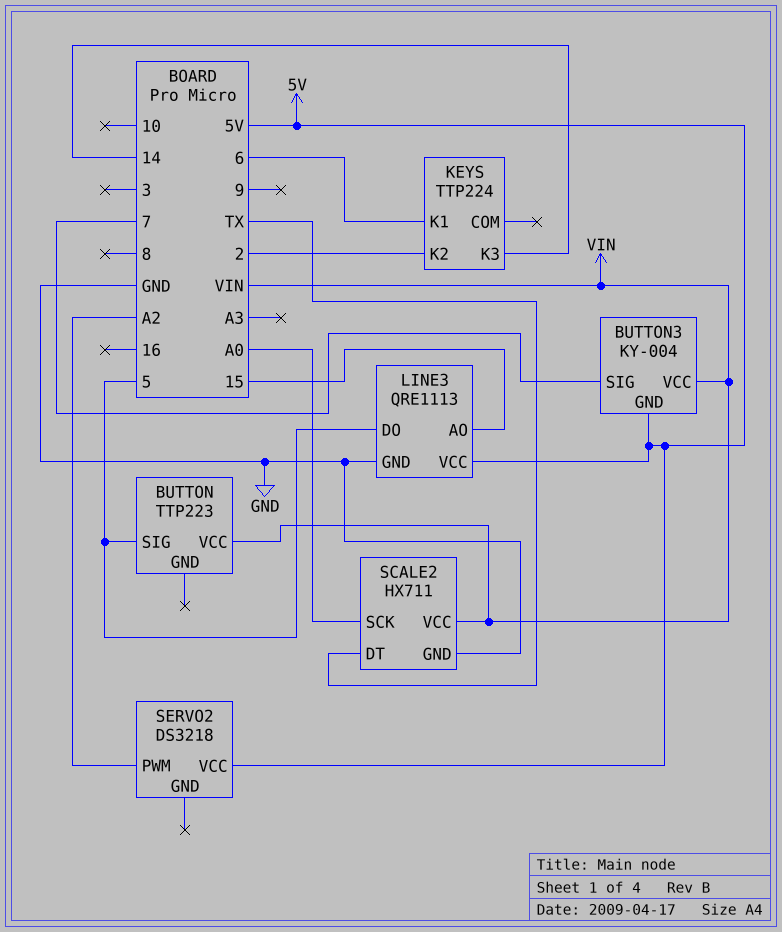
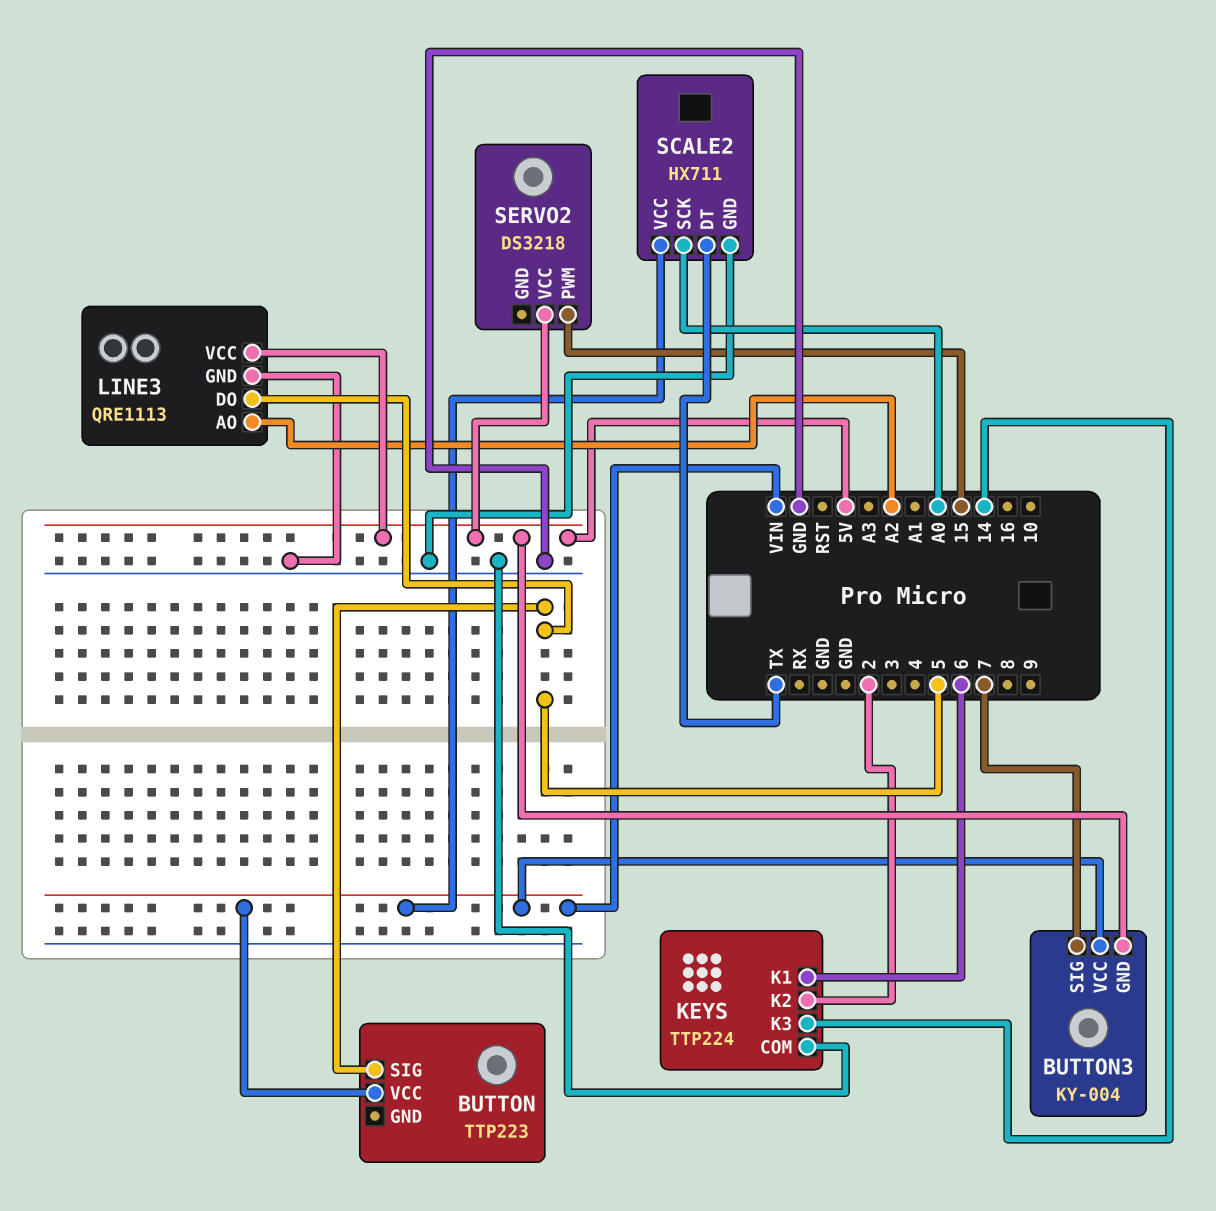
KEYS pin COM: none -> GND
LINE3 pin AO: 15 -> A2
SERVO2 pin PWM: A2 -> 15

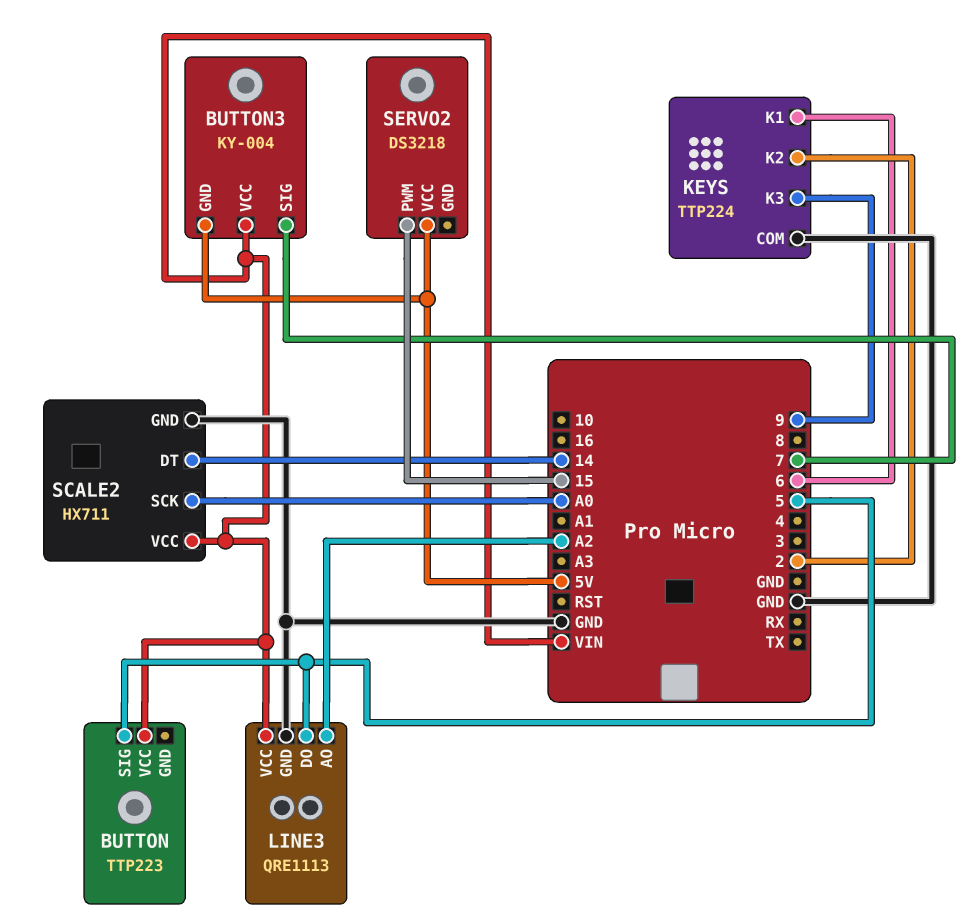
KEYS pin K3: 14 -> 9
LINE3 pin VCC: 5V -> VIN
SCALE2 pin DT: TX -> 14

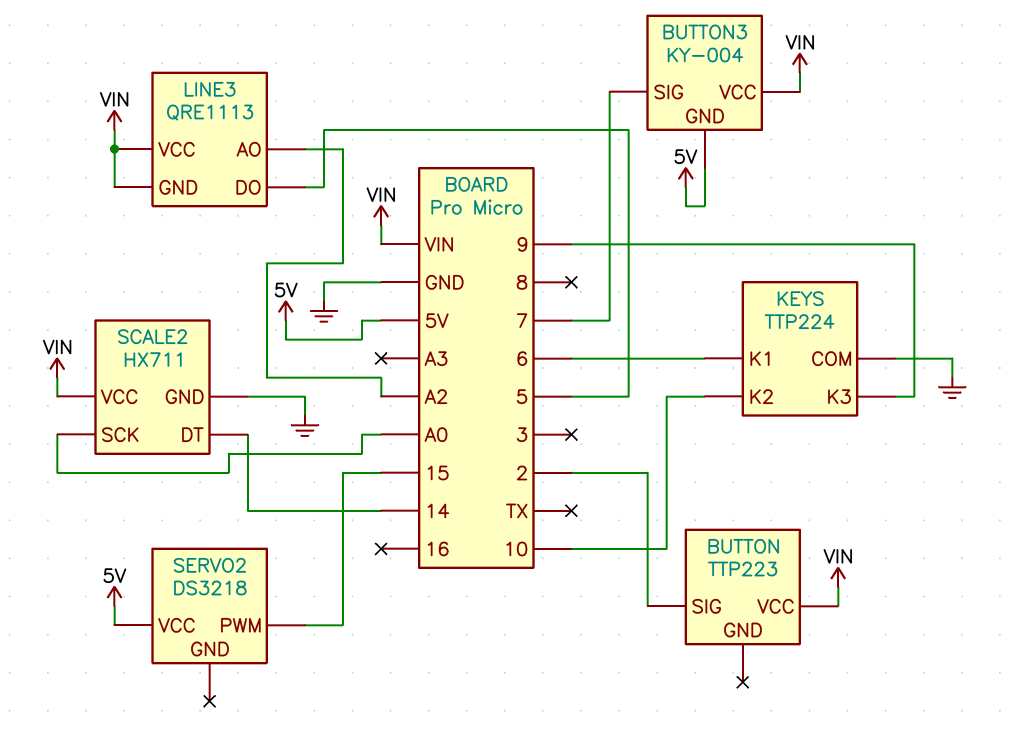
BUTTON pin SIG: 5 -> 2
KEYS pin K2: 2 -> 10
LINE3 pin GND: GND -> VIN

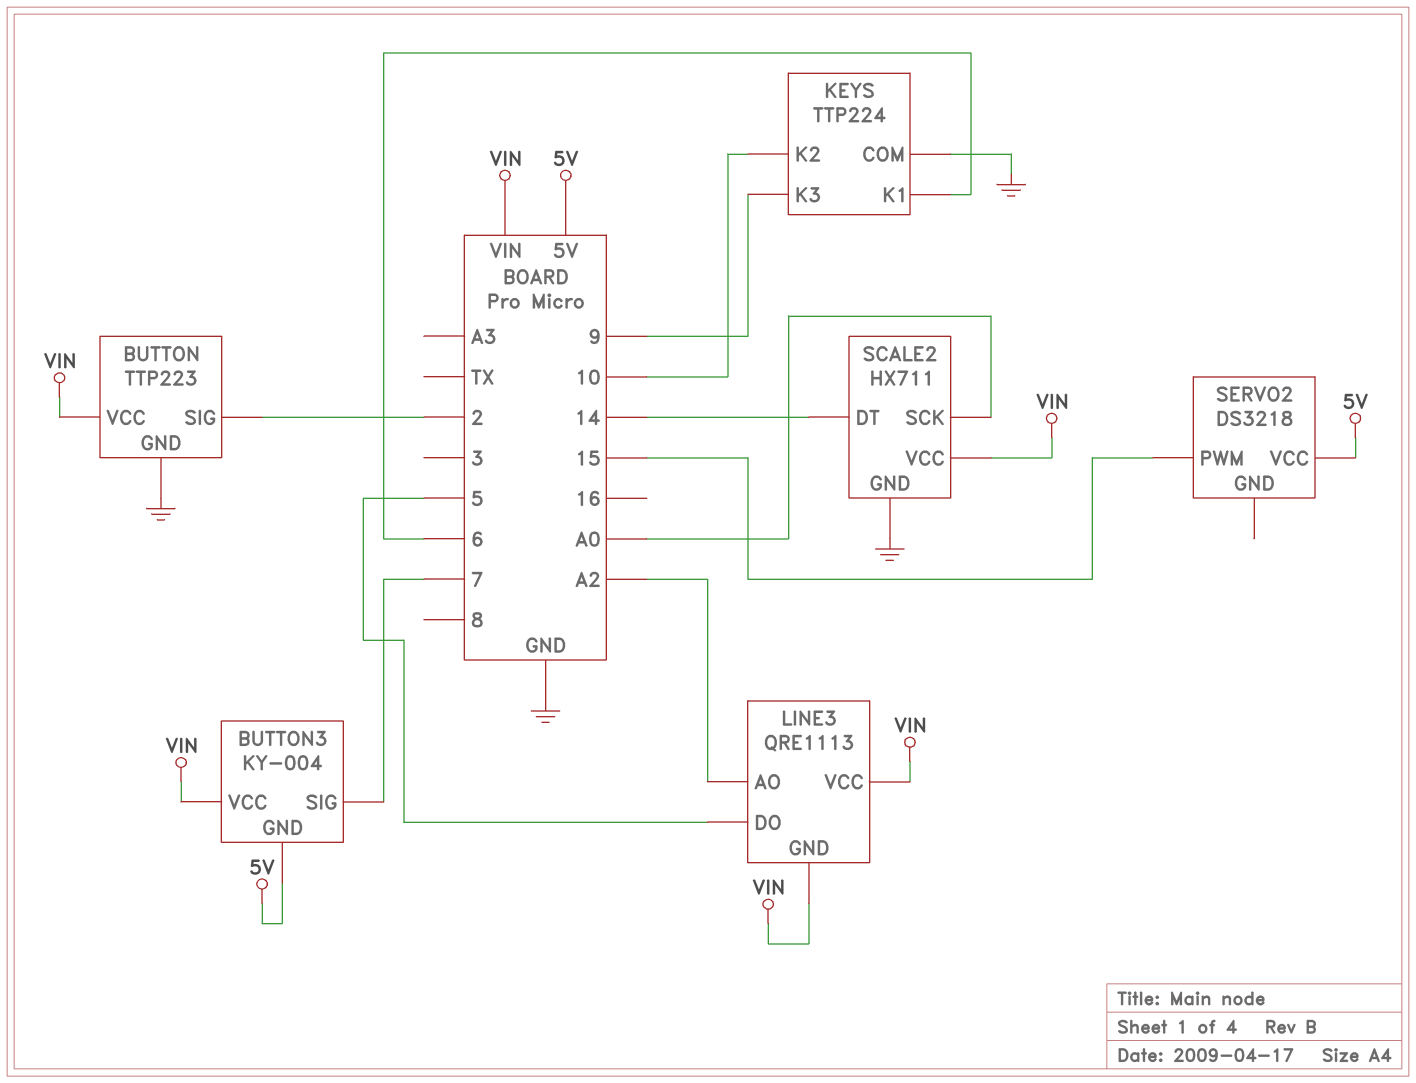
BUTTON pin GND: none -> GND

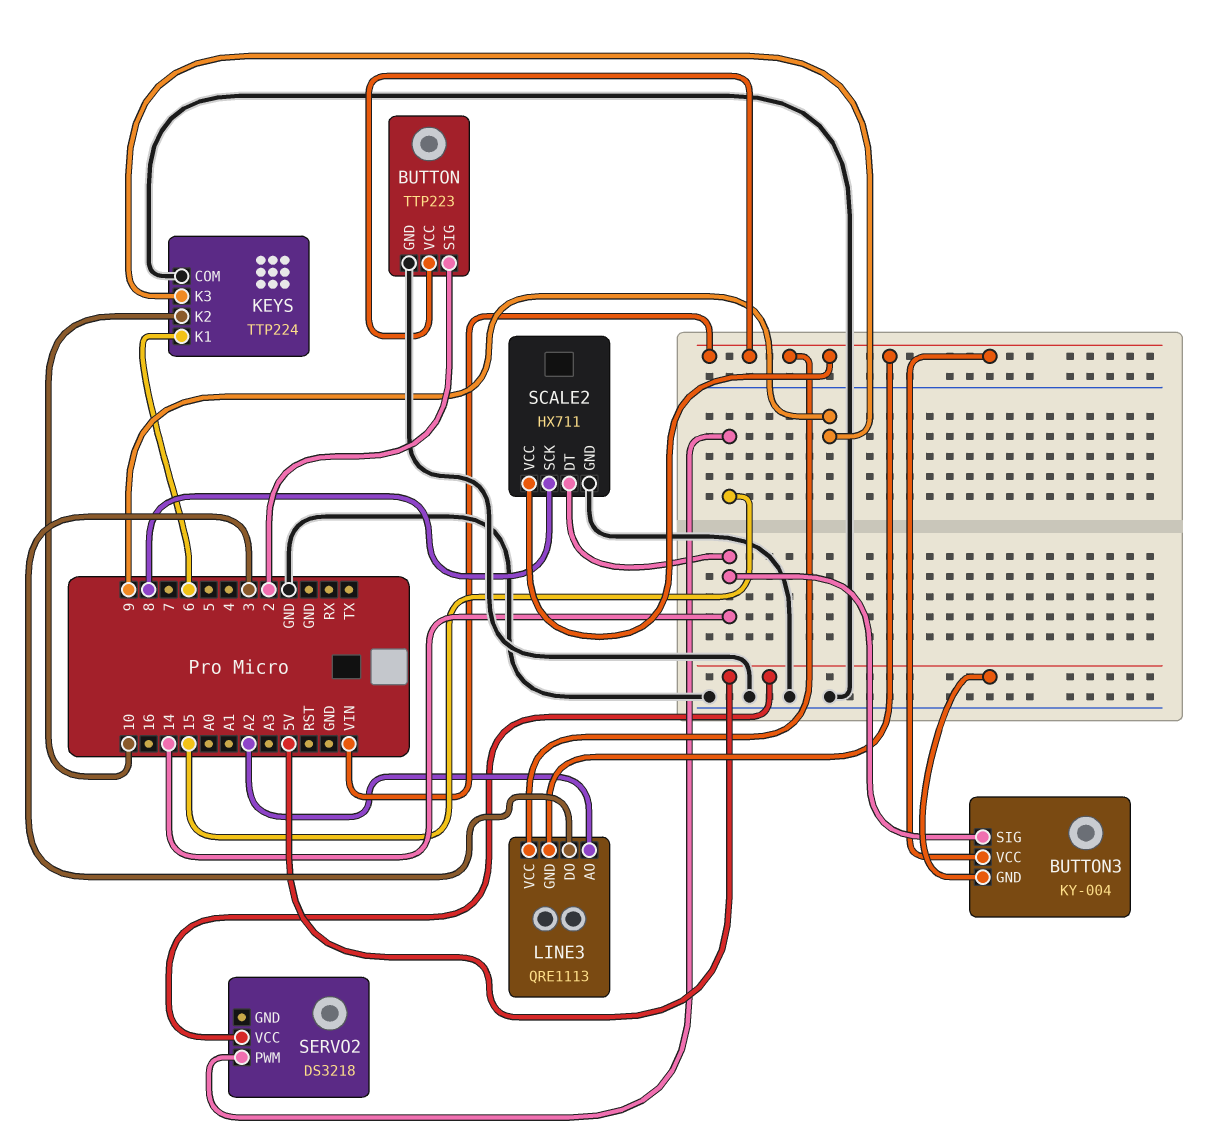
BUTTON3 pin SIG: 7 -> 14
LINE3 pin DO: 5 -> 3
SCALE2 pin SCK: A0 -> 8

